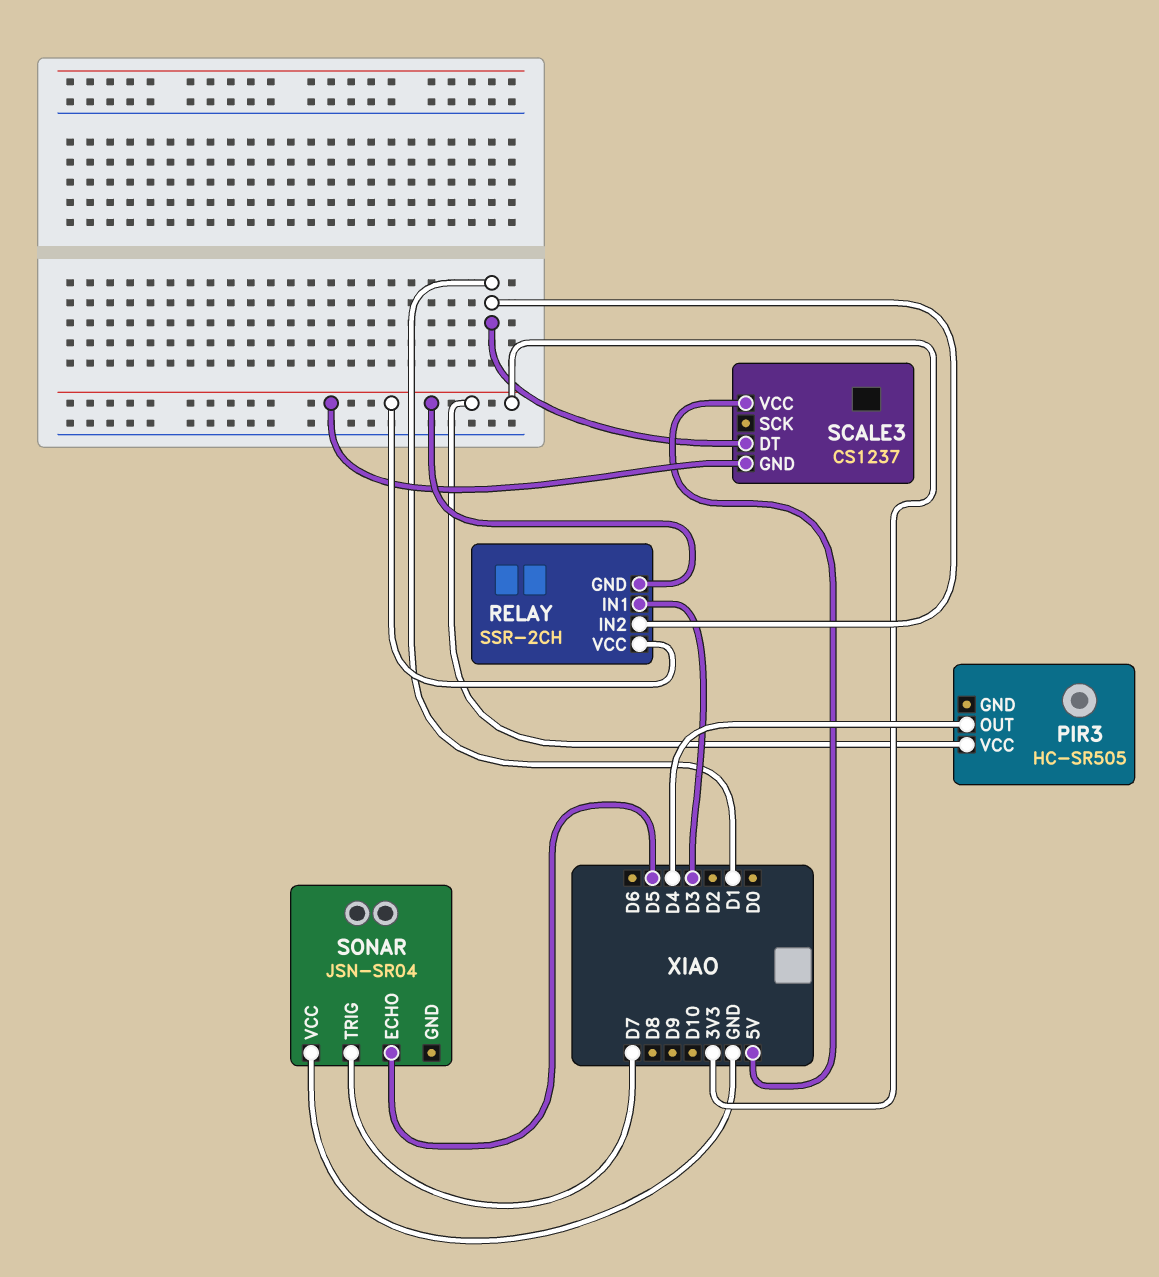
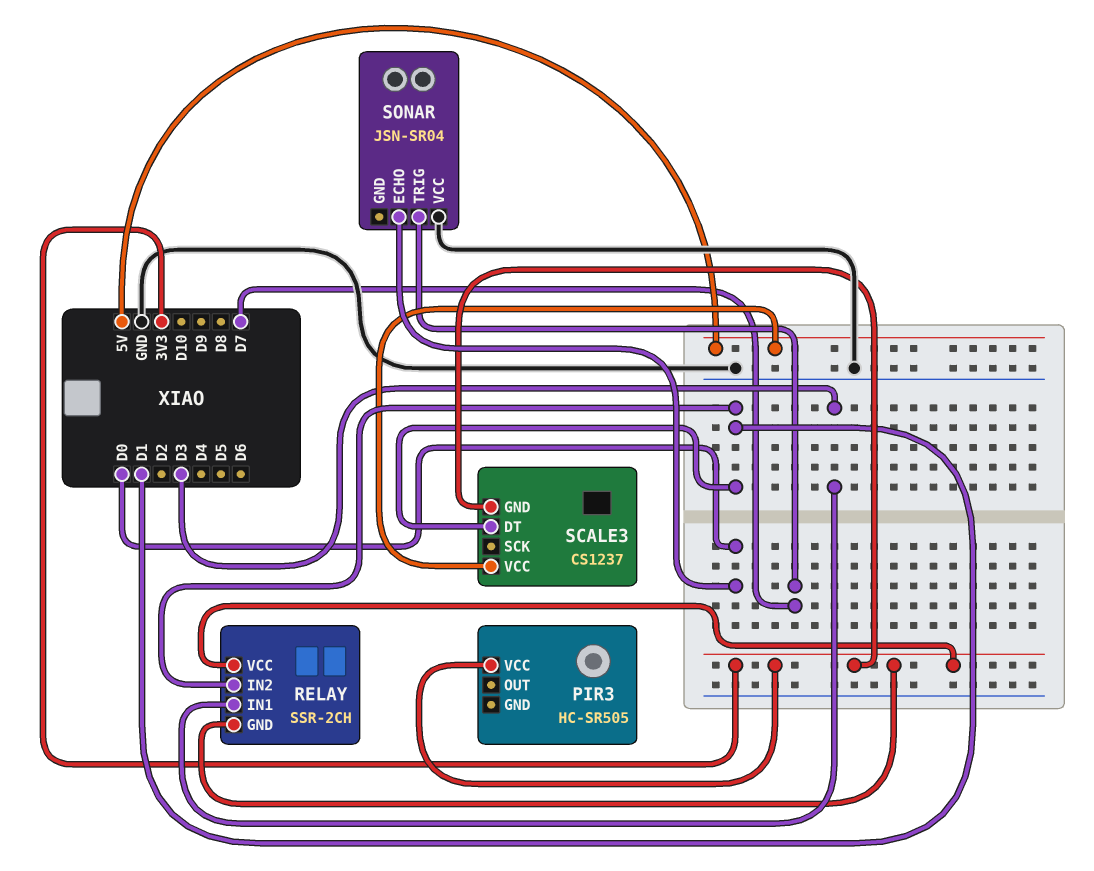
PIR3 pin OUT: D4 -> none
SONAR pin ECHO: D5 -> D0

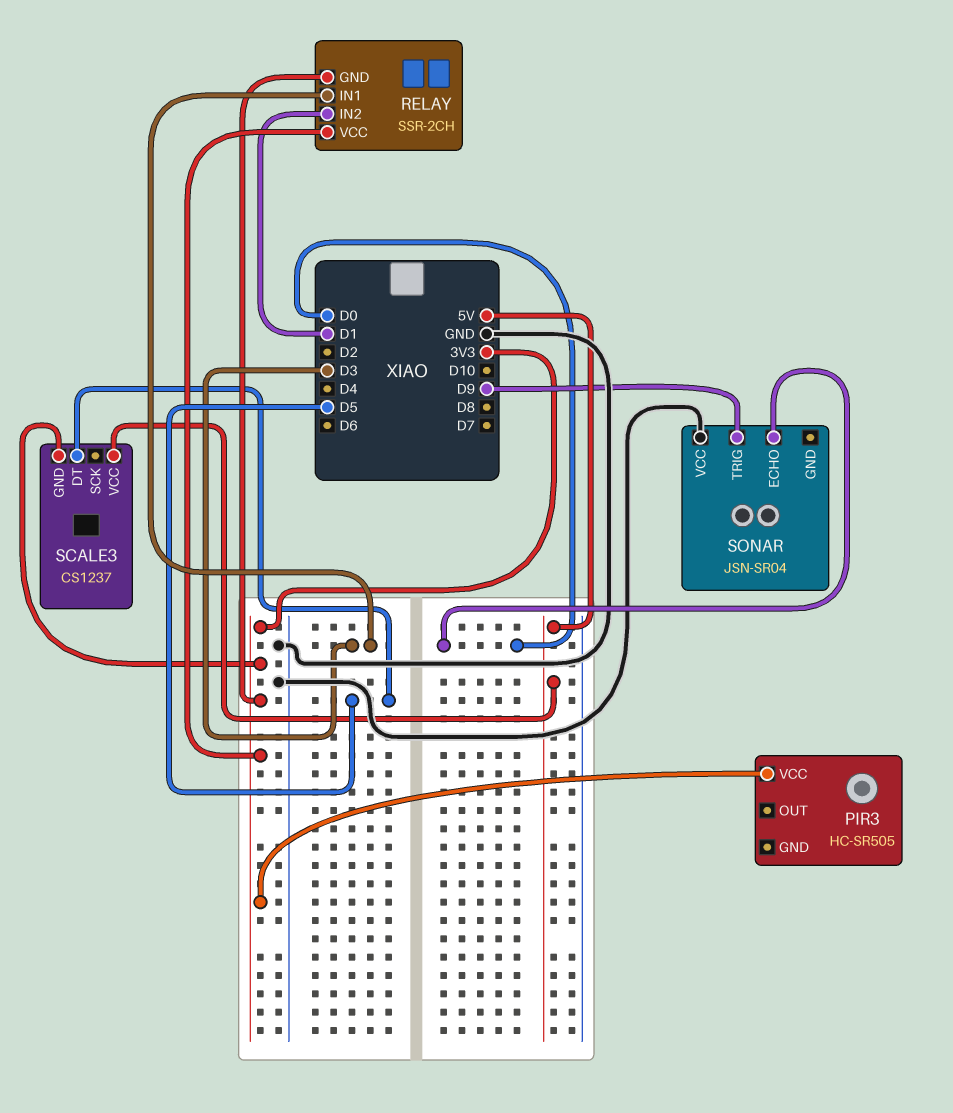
SCALE3 pin DT: D1 -> D5
SONAR pin TRIG: D7 -> D9

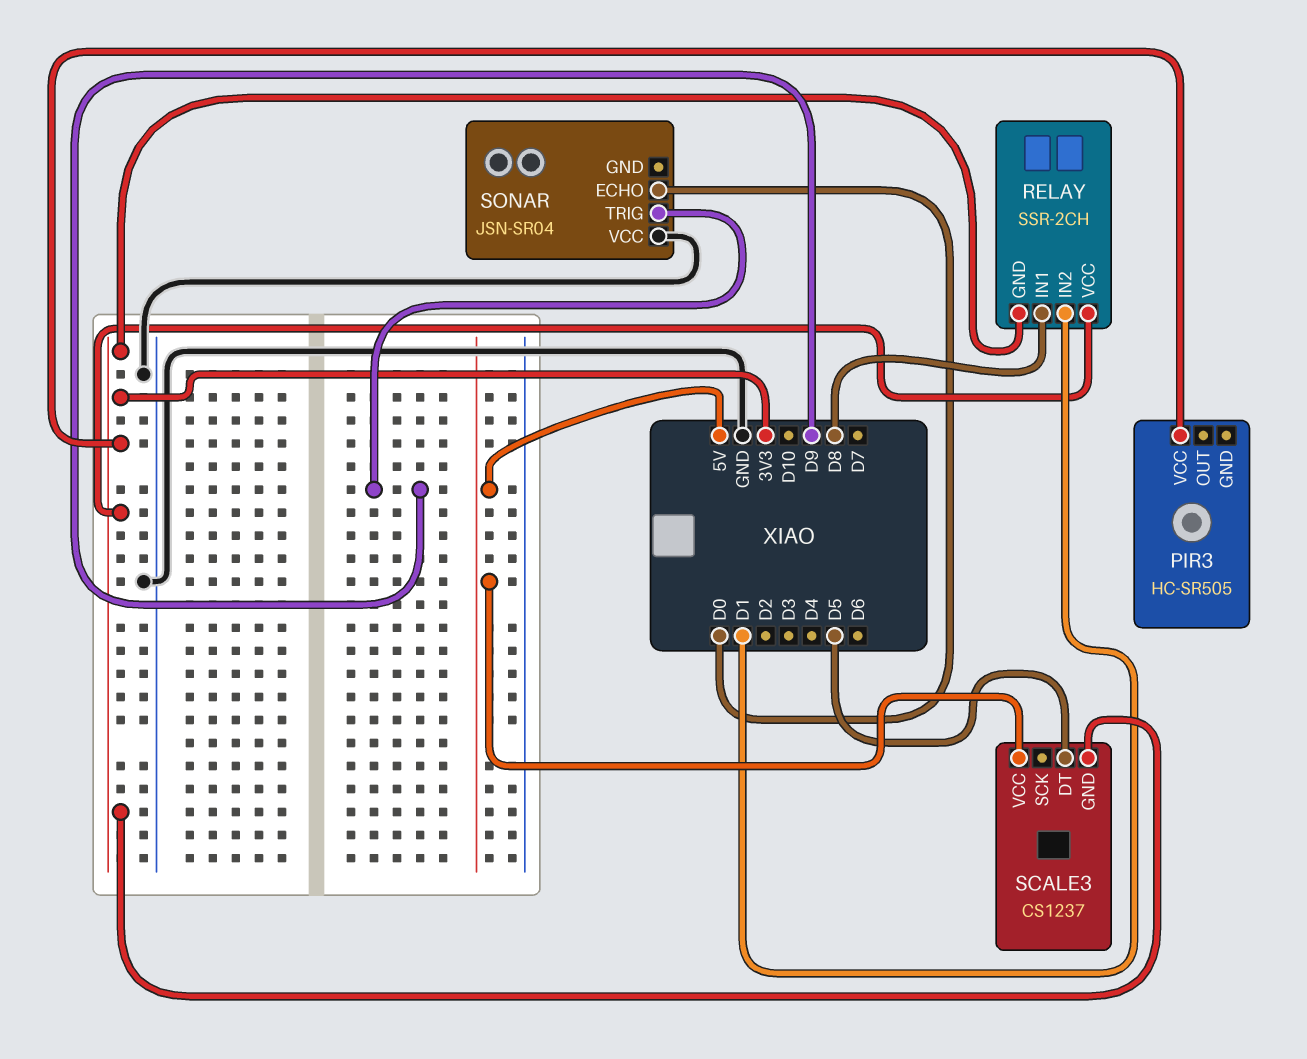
RELAY pin IN1: D3 -> D8

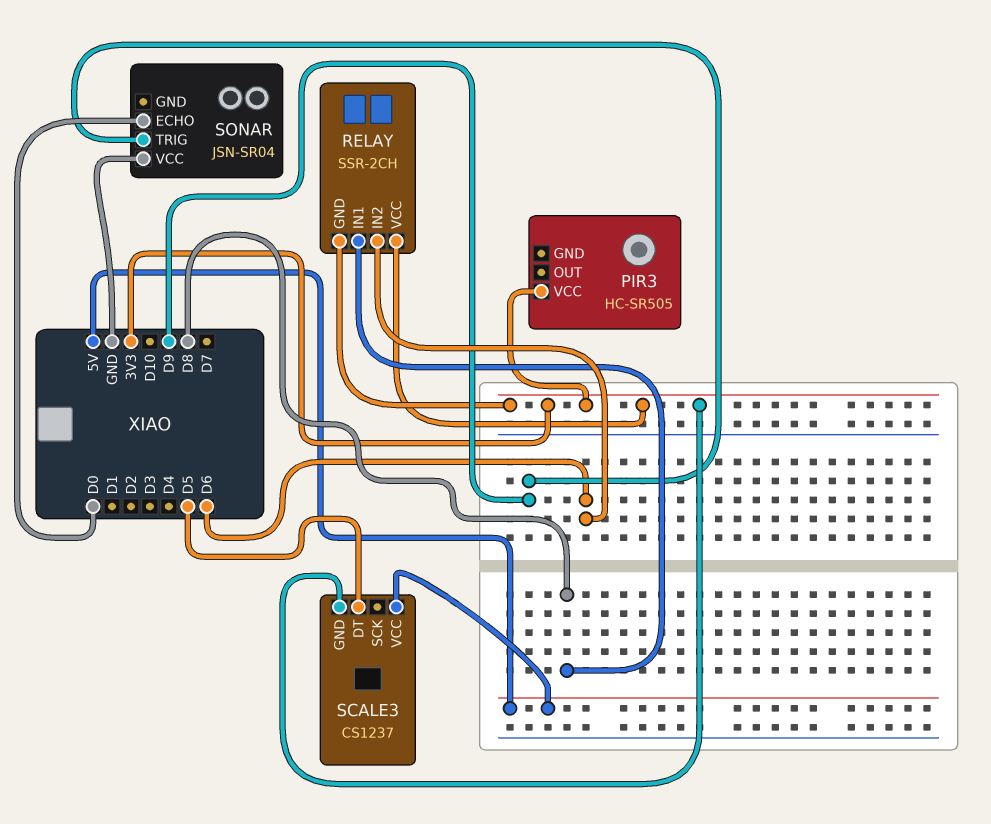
RELAY pin IN2: D1 -> D6

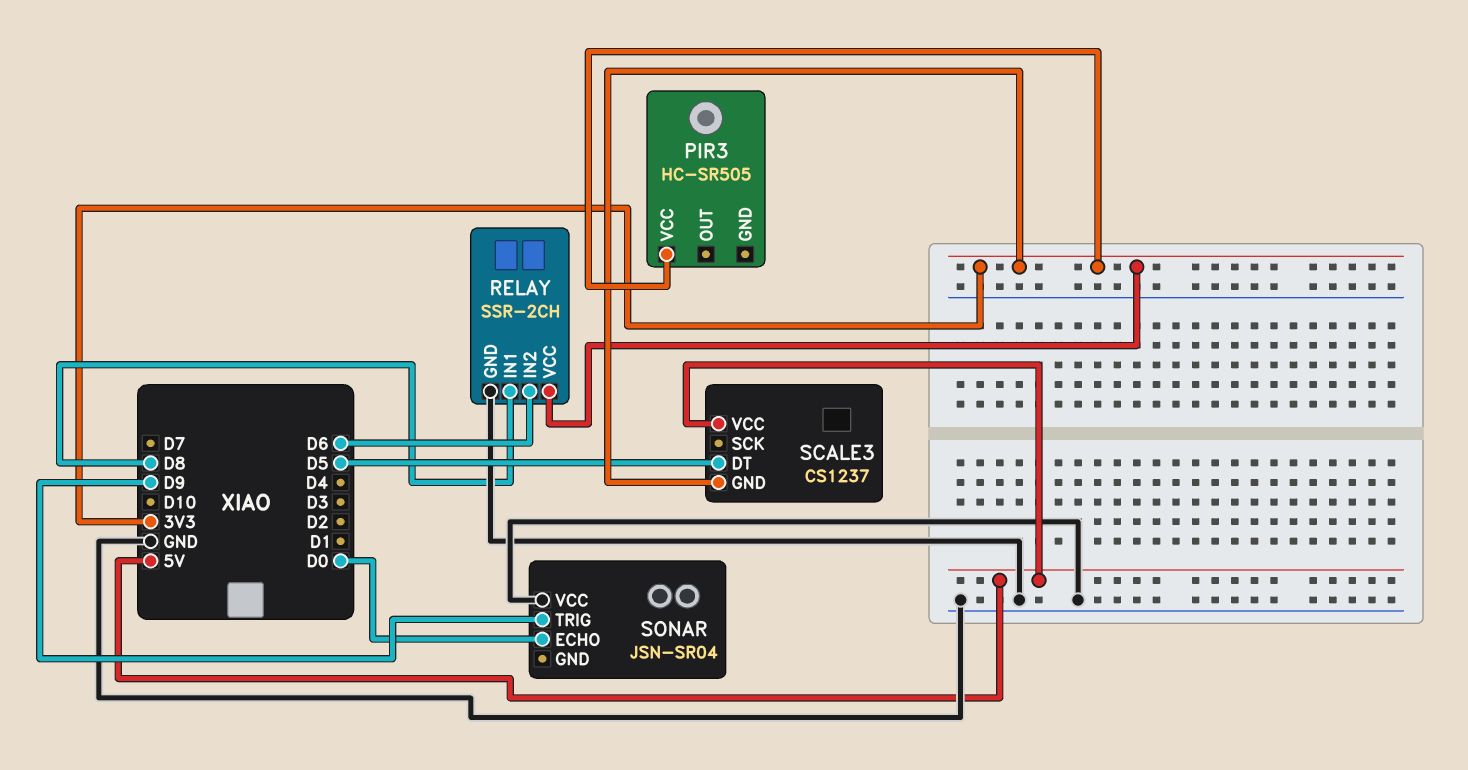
RELAY pin GND: 3V3 -> GND

